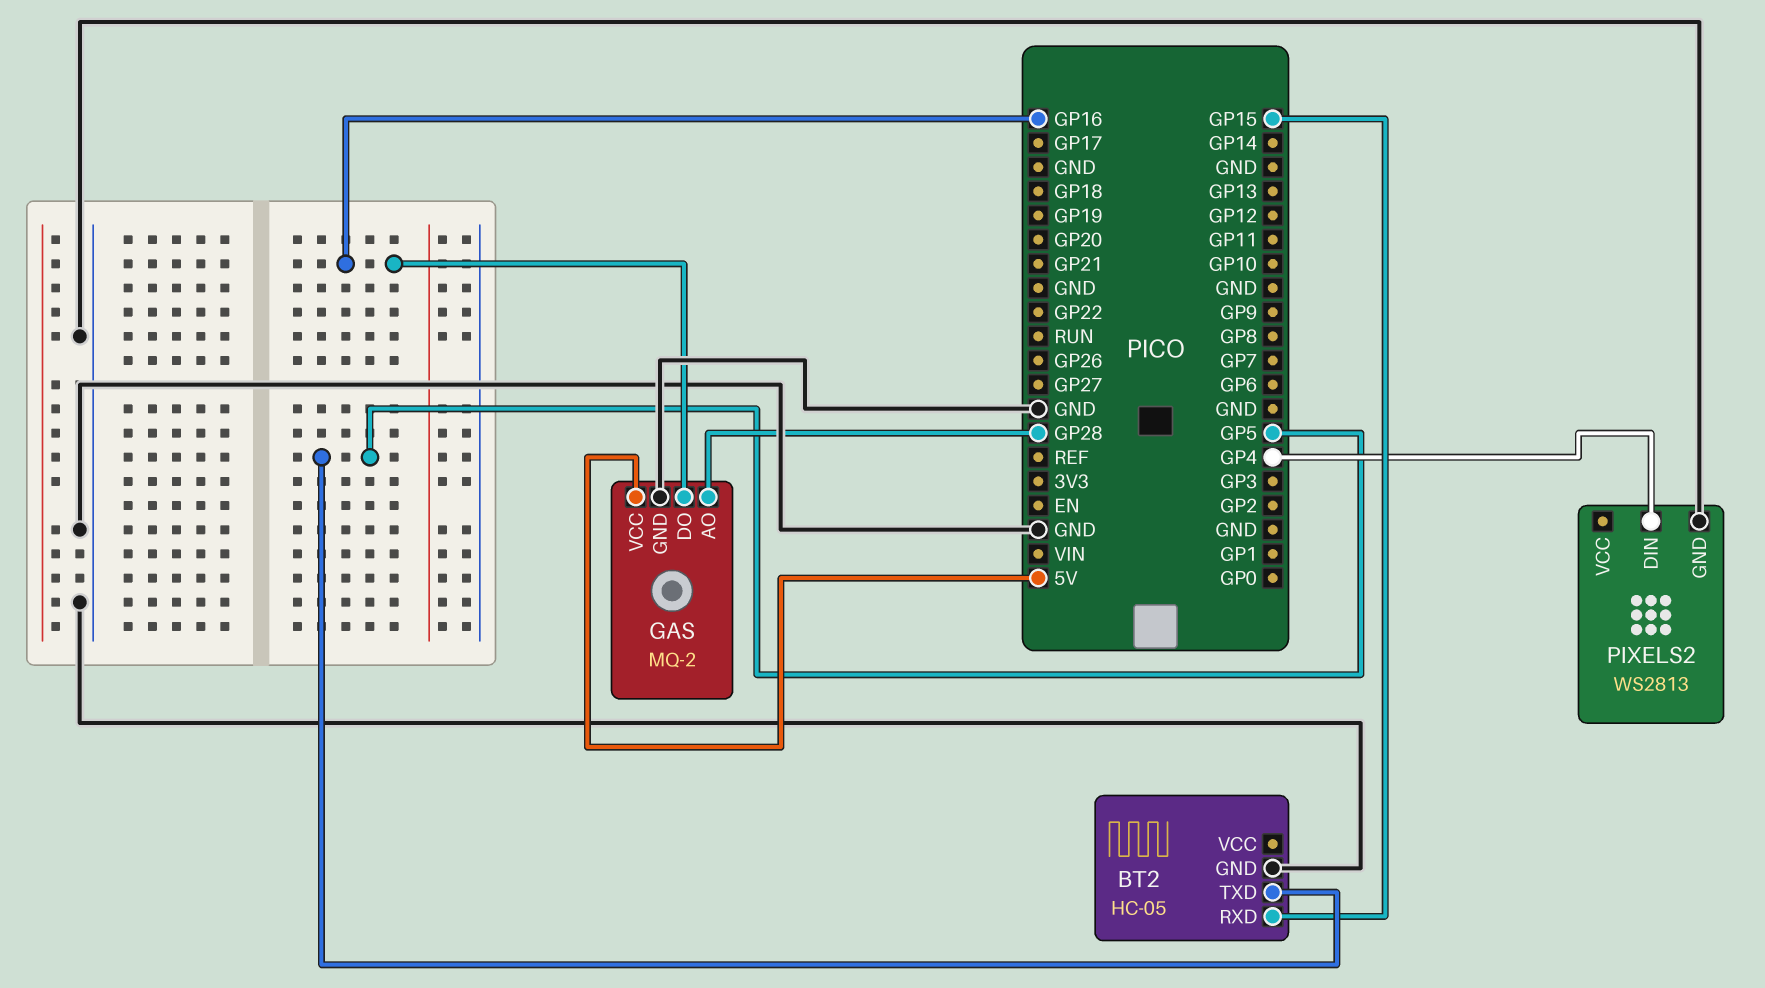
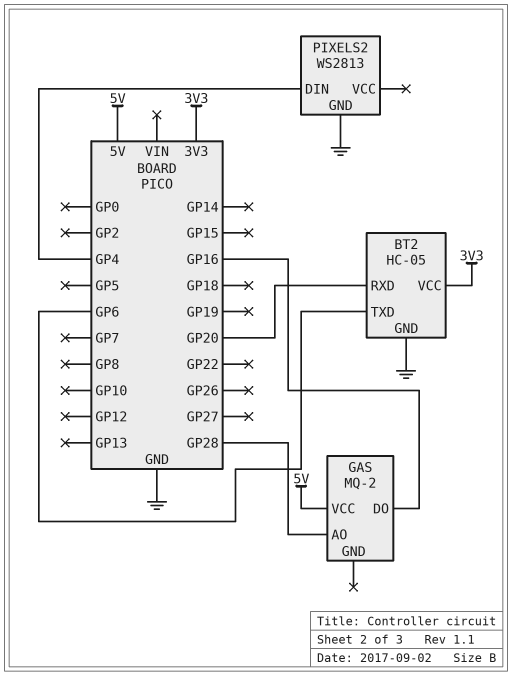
BT2 pin RXD: GP15 -> GP20
BT2 pin TXD: GP5 -> GP6
BT2 pin VCC: none -> 3V3
GAS pin GND: GND -> none

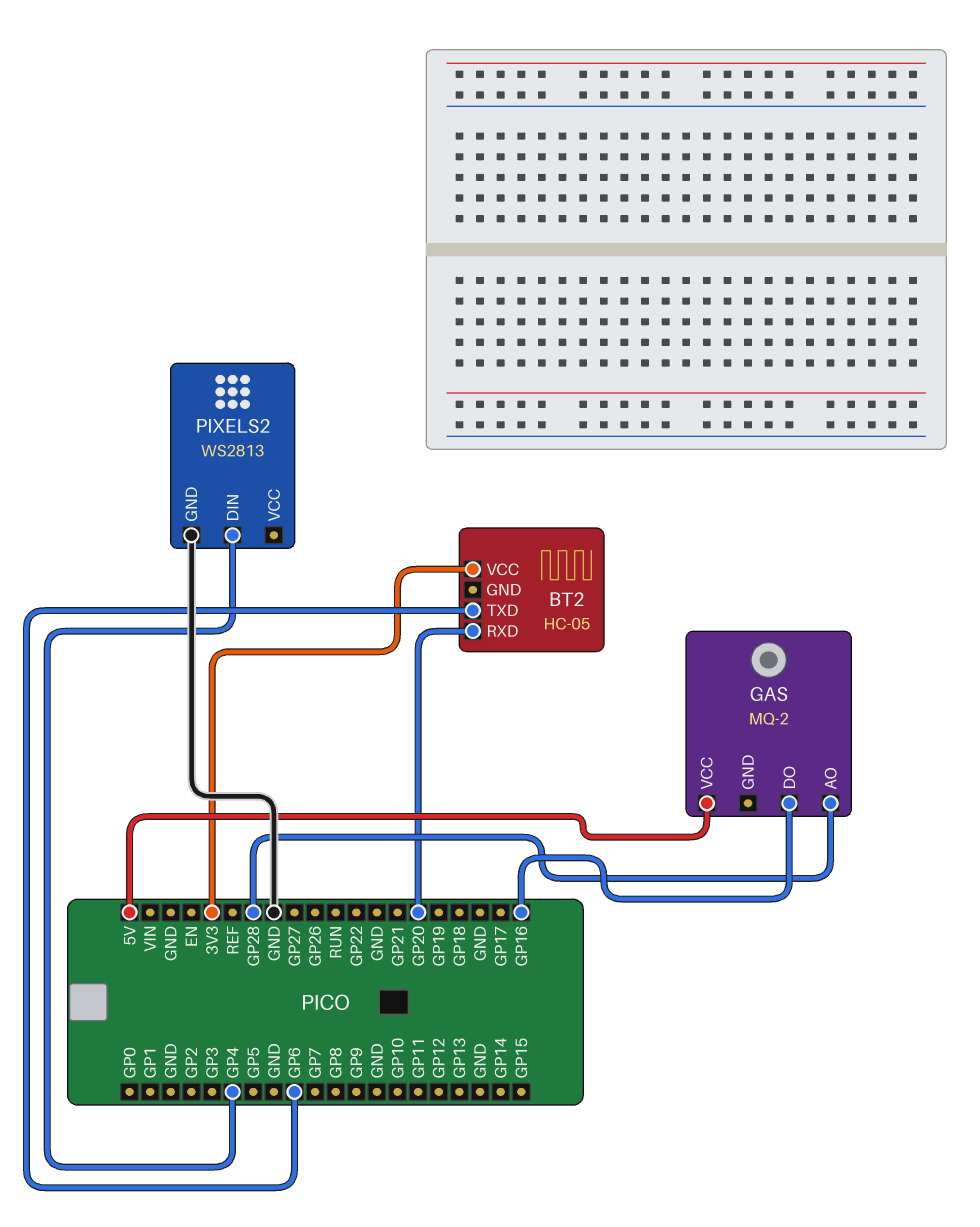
BT2 pin GND: GND -> none

